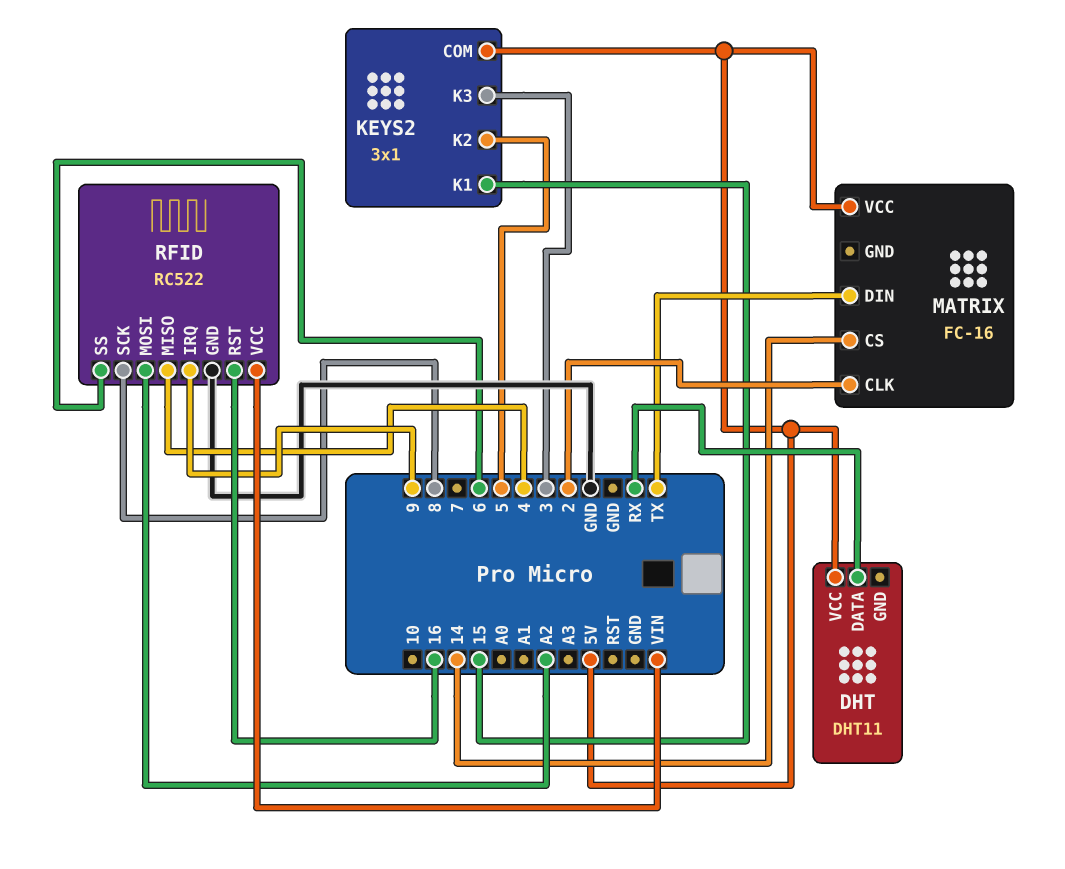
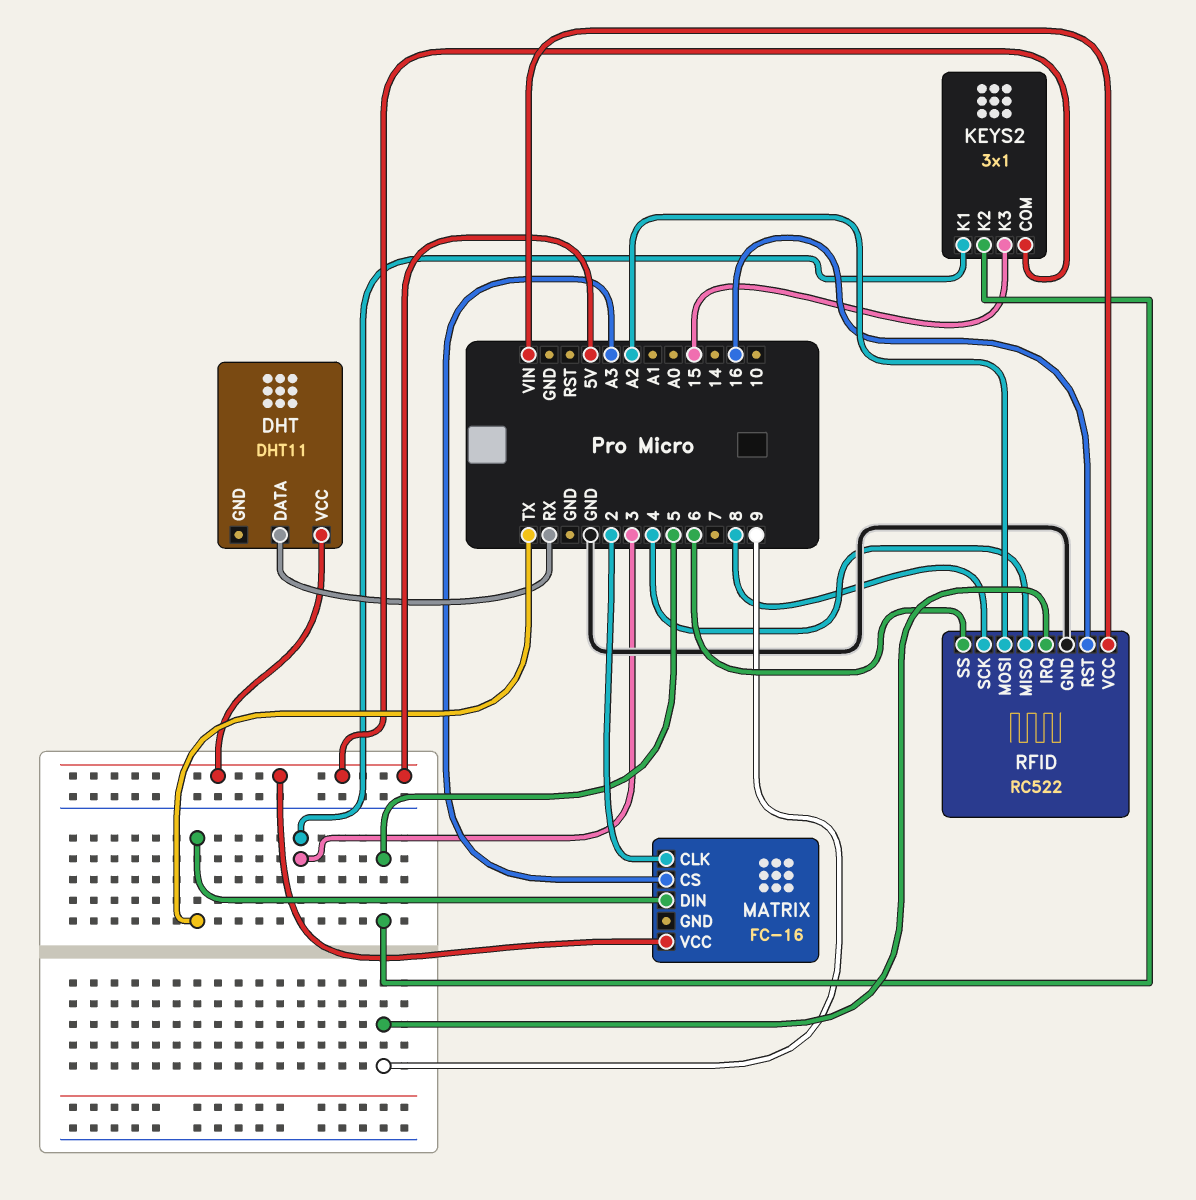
KEYS2 pin K1: 15 -> 3
KEYS2 pin K3: 3 -> 15
MATRIX pin CS: 14 -> A3

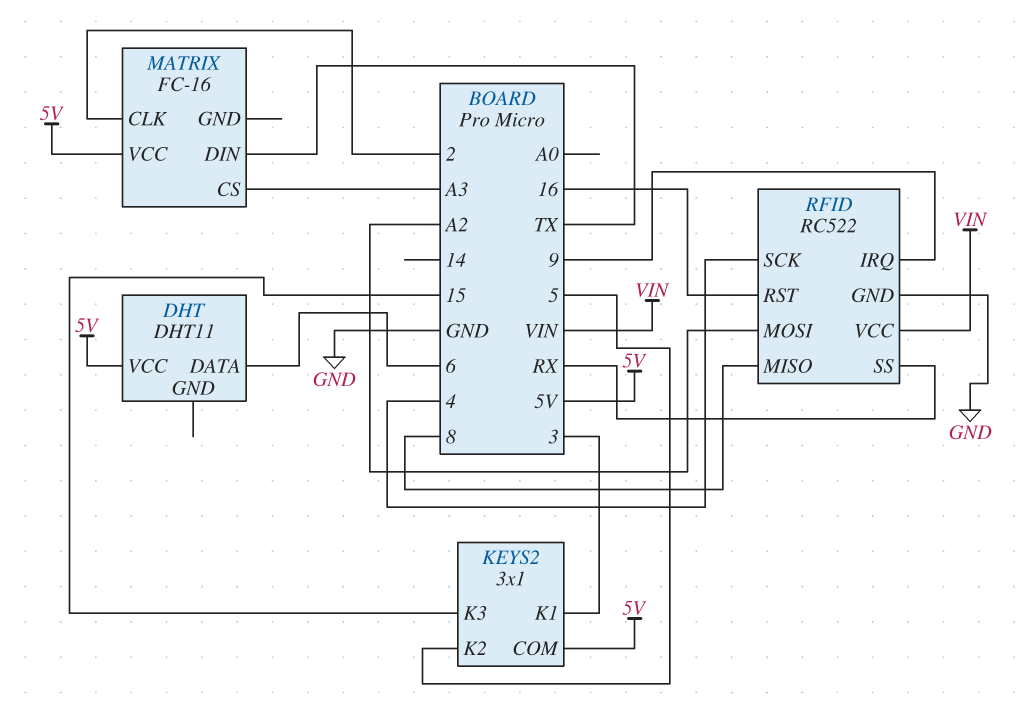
DHT pin DATA: RX -> 6
RFID pin MISO: 4 -> 8
RFID pin SCK: 8 -> 4
RFID pin SS: 6 -> RX

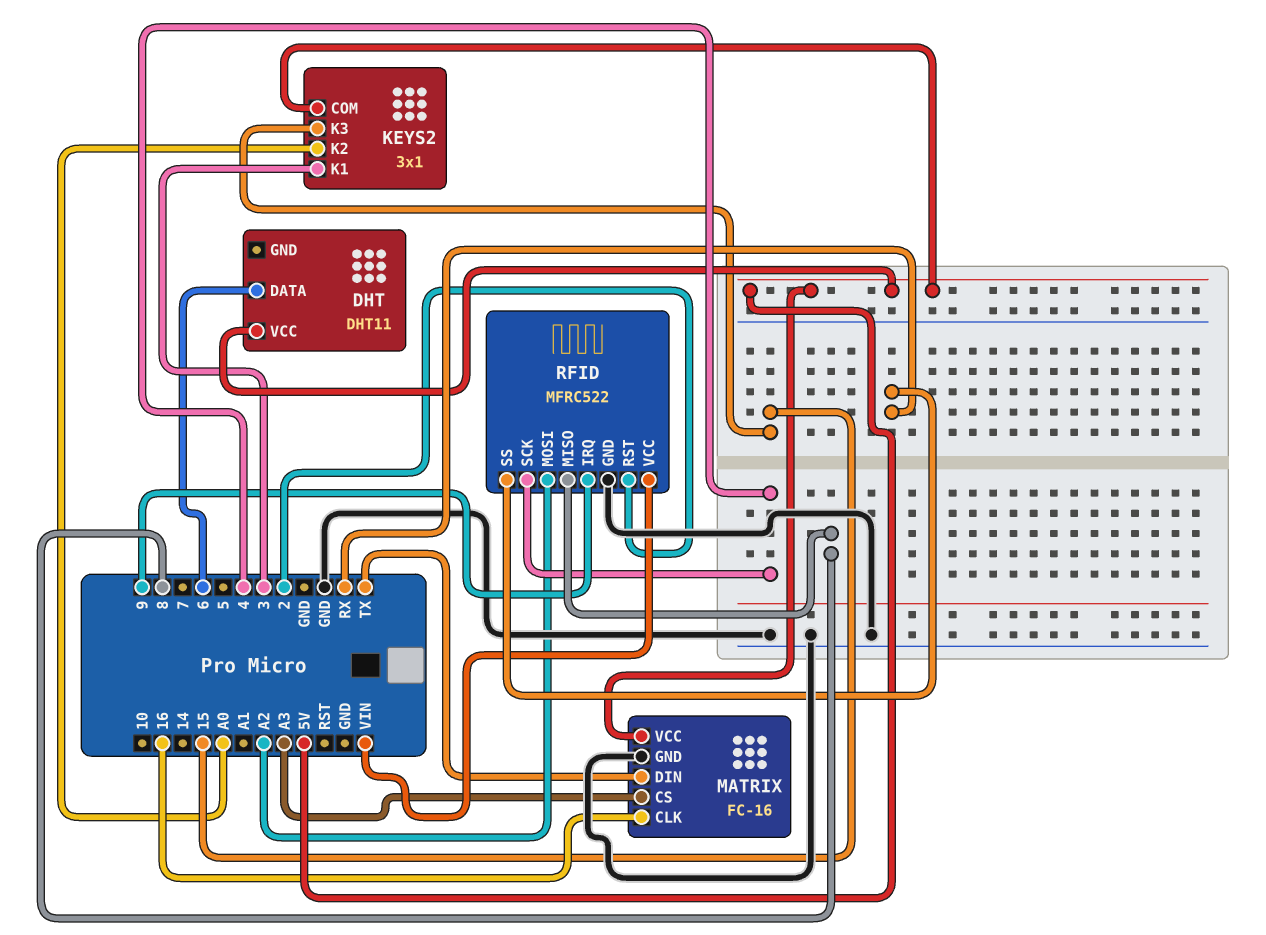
KEYS2 pin K2: 5 -> A0
MATRIX pin CLK: 2 -> 16
MATRIX pin GND: none -> GND
RFID: RC522 -> MFRC522
RFID pin RST: 16 -> 2

